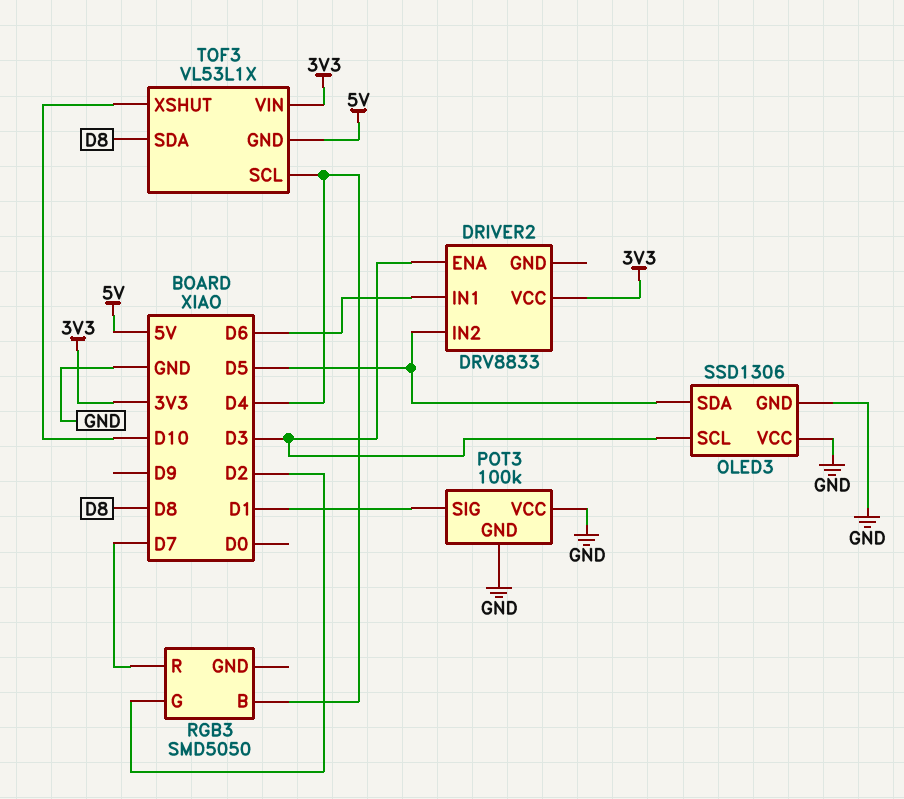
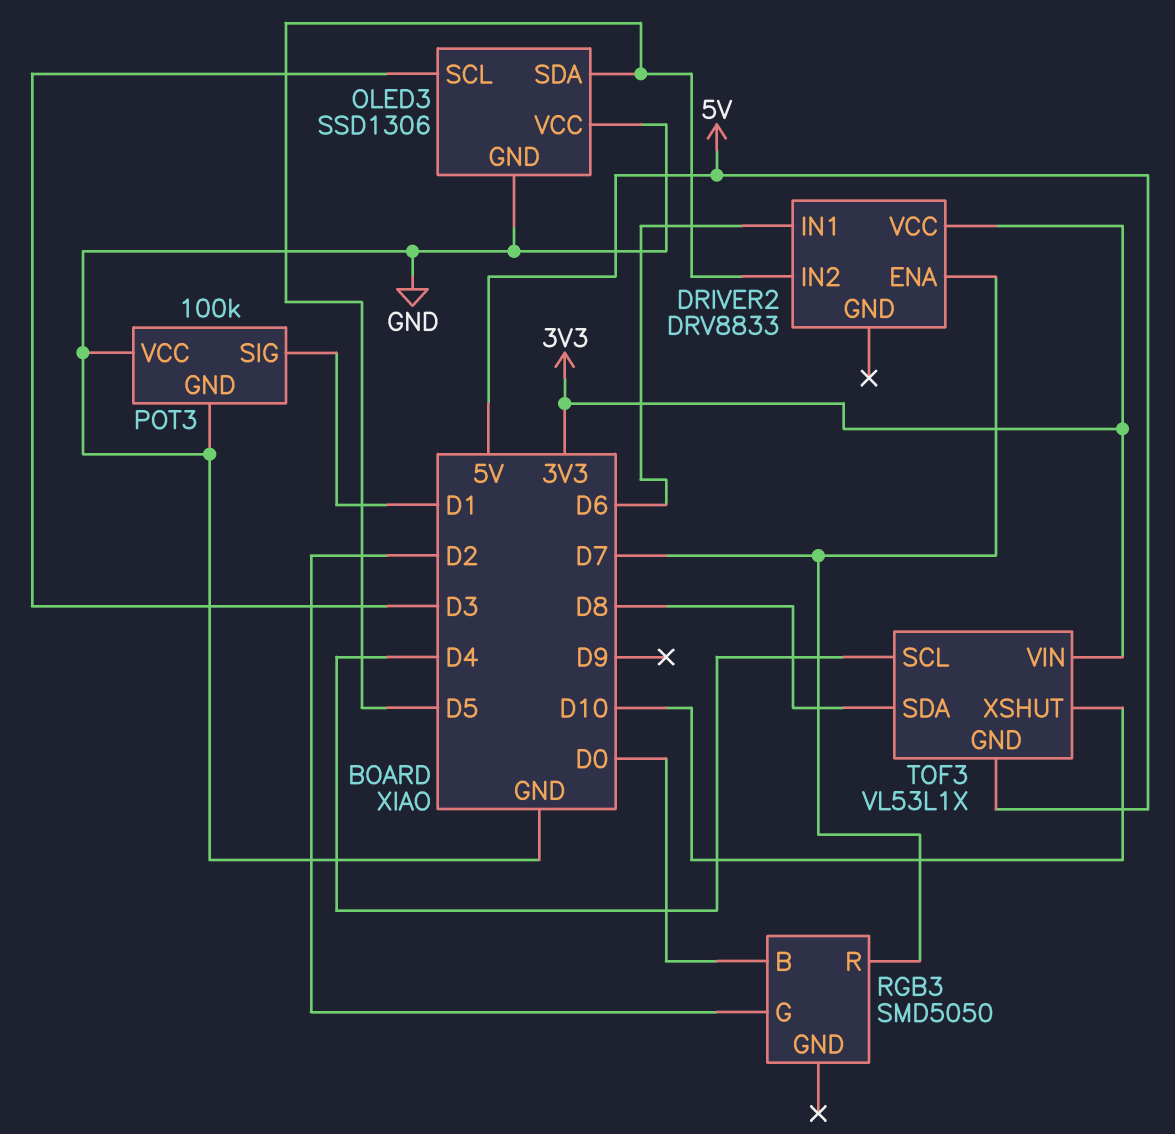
DRIVER2 pin ENA: D3 -> D7
RGB3 pin B: D4 -> D0

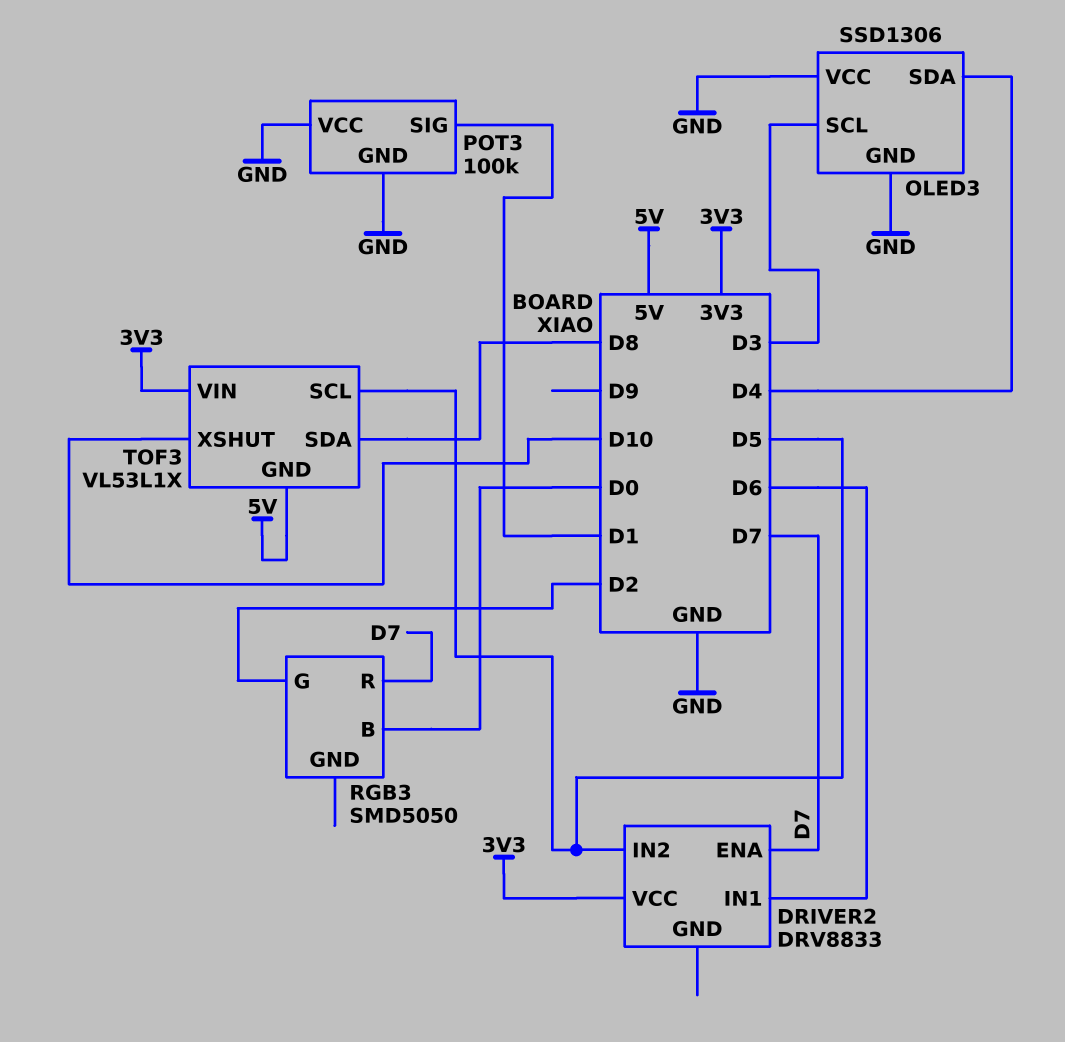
OLED3 pin SDA: D5 -> D4
TOF3 pin SCL: D4 -> D5

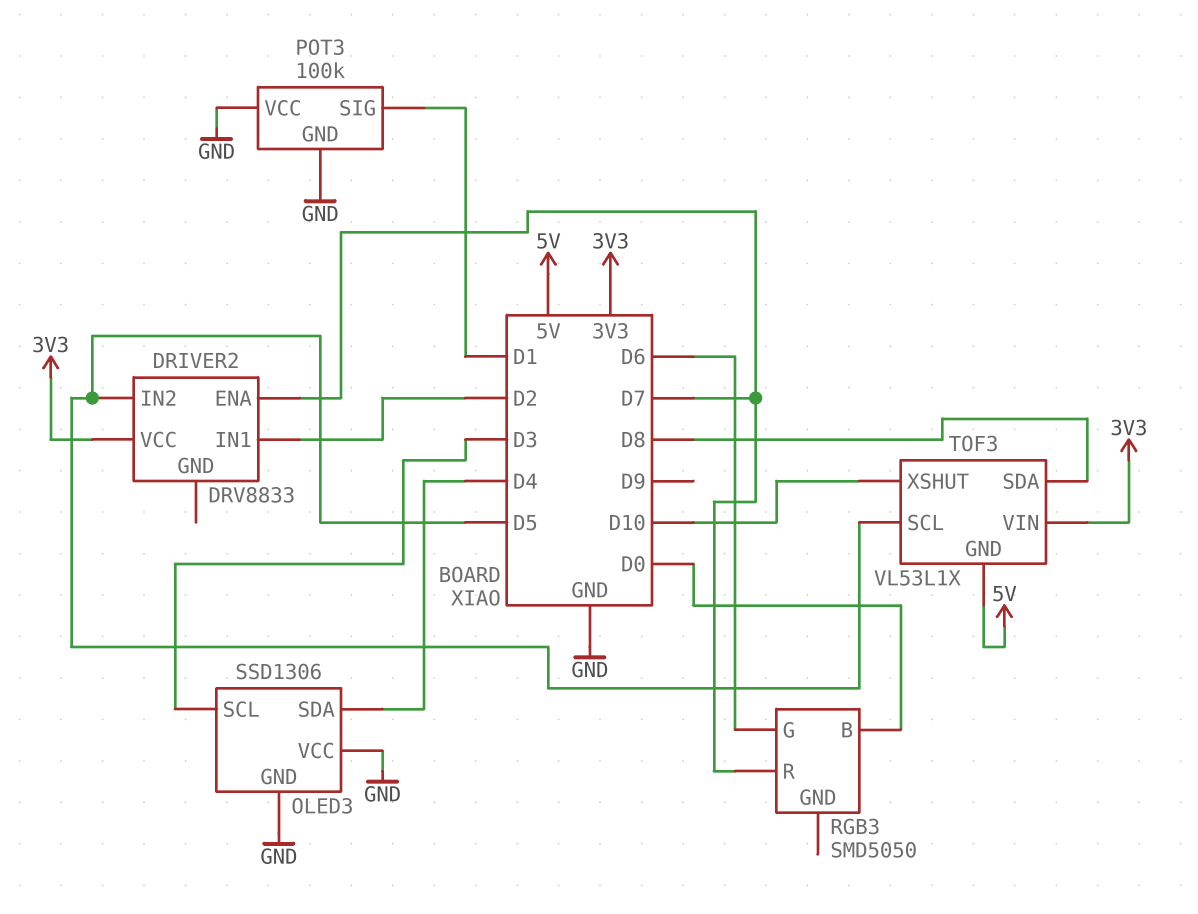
DRIVER2 pin IN1: D6 -> D2
RGB3 pin G: D2 -> D6

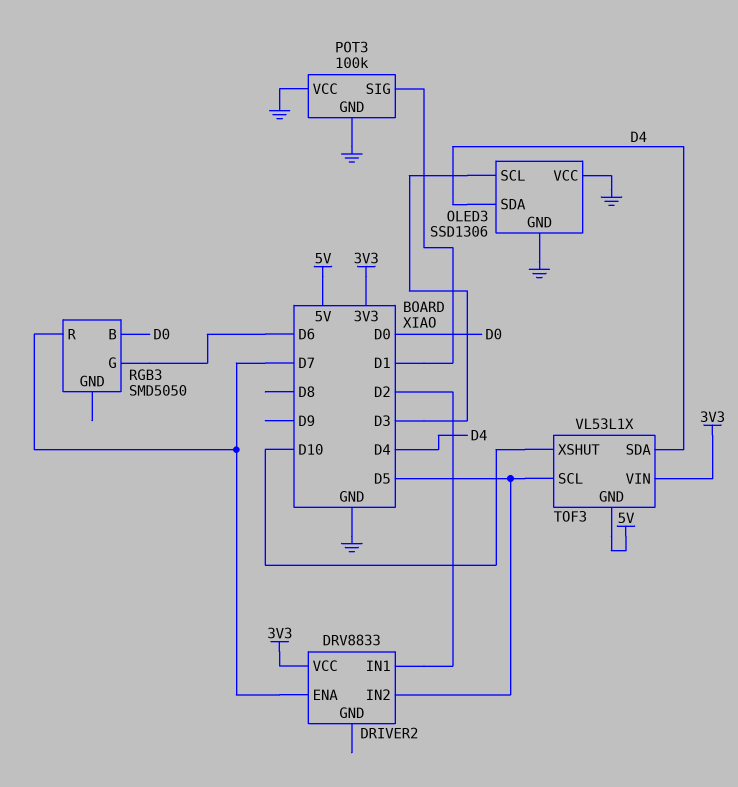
TOF3 pin SDA: D8 -> D4

